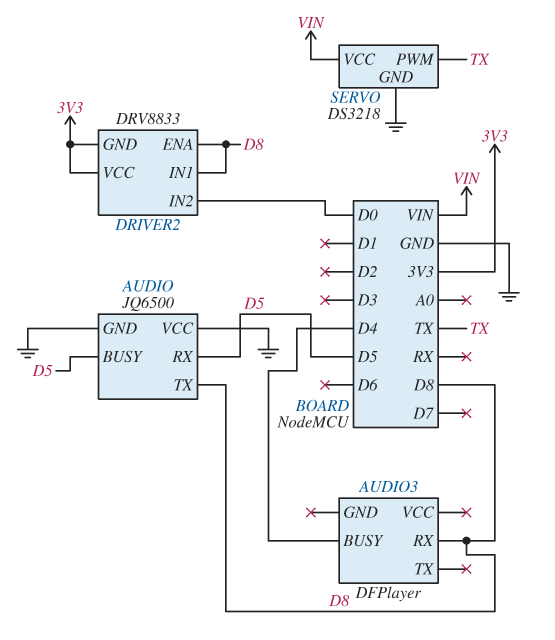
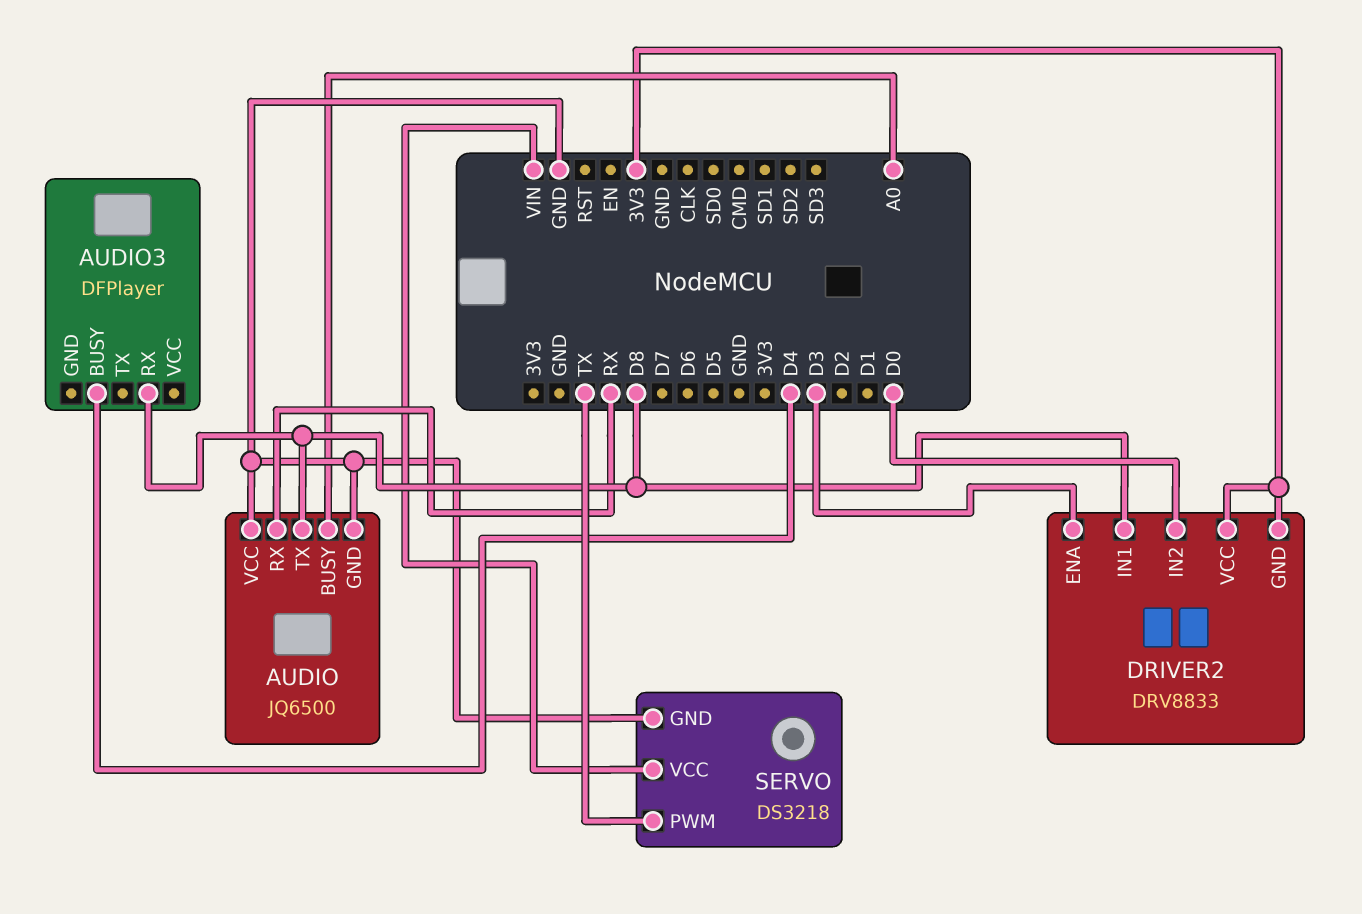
AUDIO pin BUSY: D5 -> A0
AUDIO pin RX: D5 -> RX
DRIVER2 pin ENA: D8 -> D3

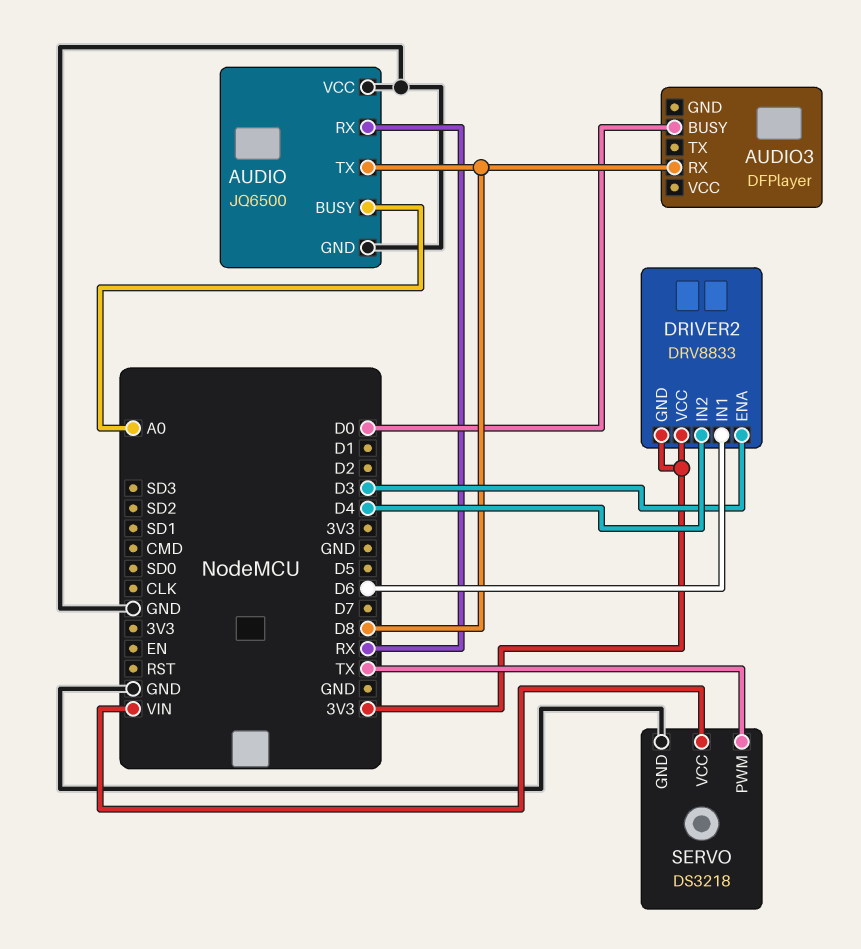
AUDIO3 pin BUSY: D4 -> D0
DRIVER2 pin IN1: D8 -> D6
DRIVER2 pin IN2: D0 -> D4

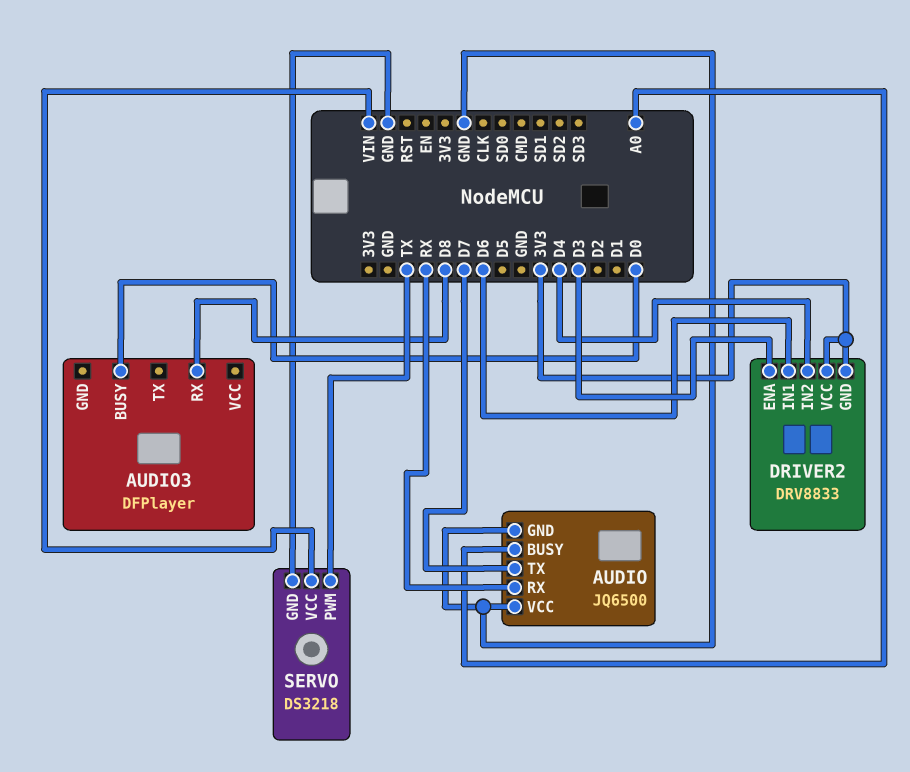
AUDIO pin TX: D8 -> D7

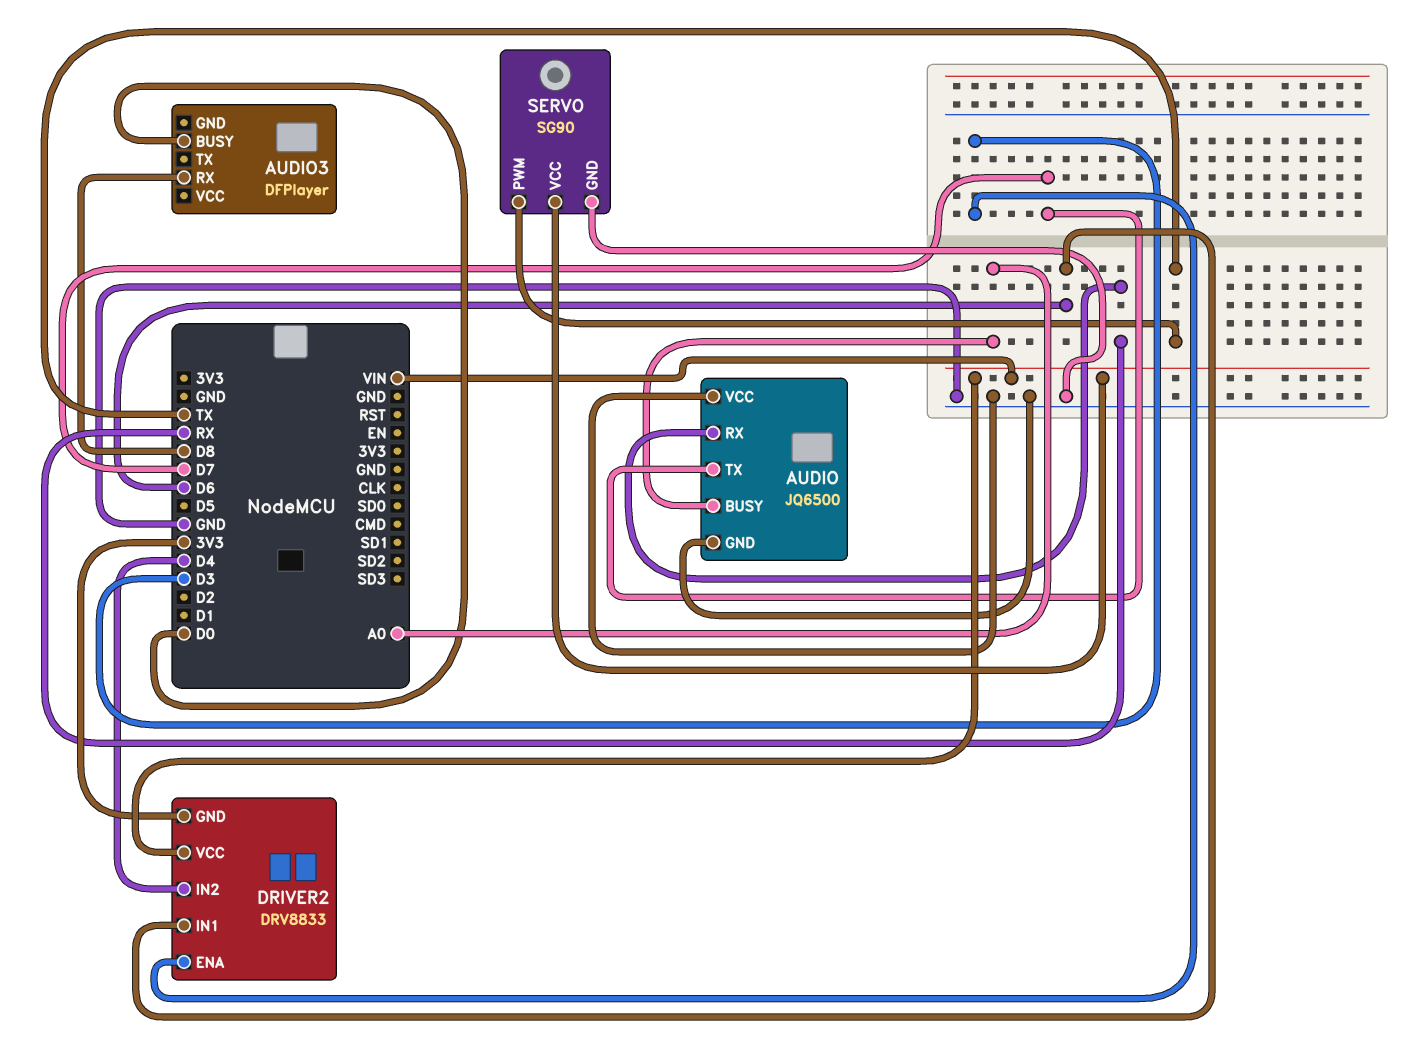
DRIVER2 pin VCC: 3V3 -> VIN
SERVO: DS3218 -> SG90

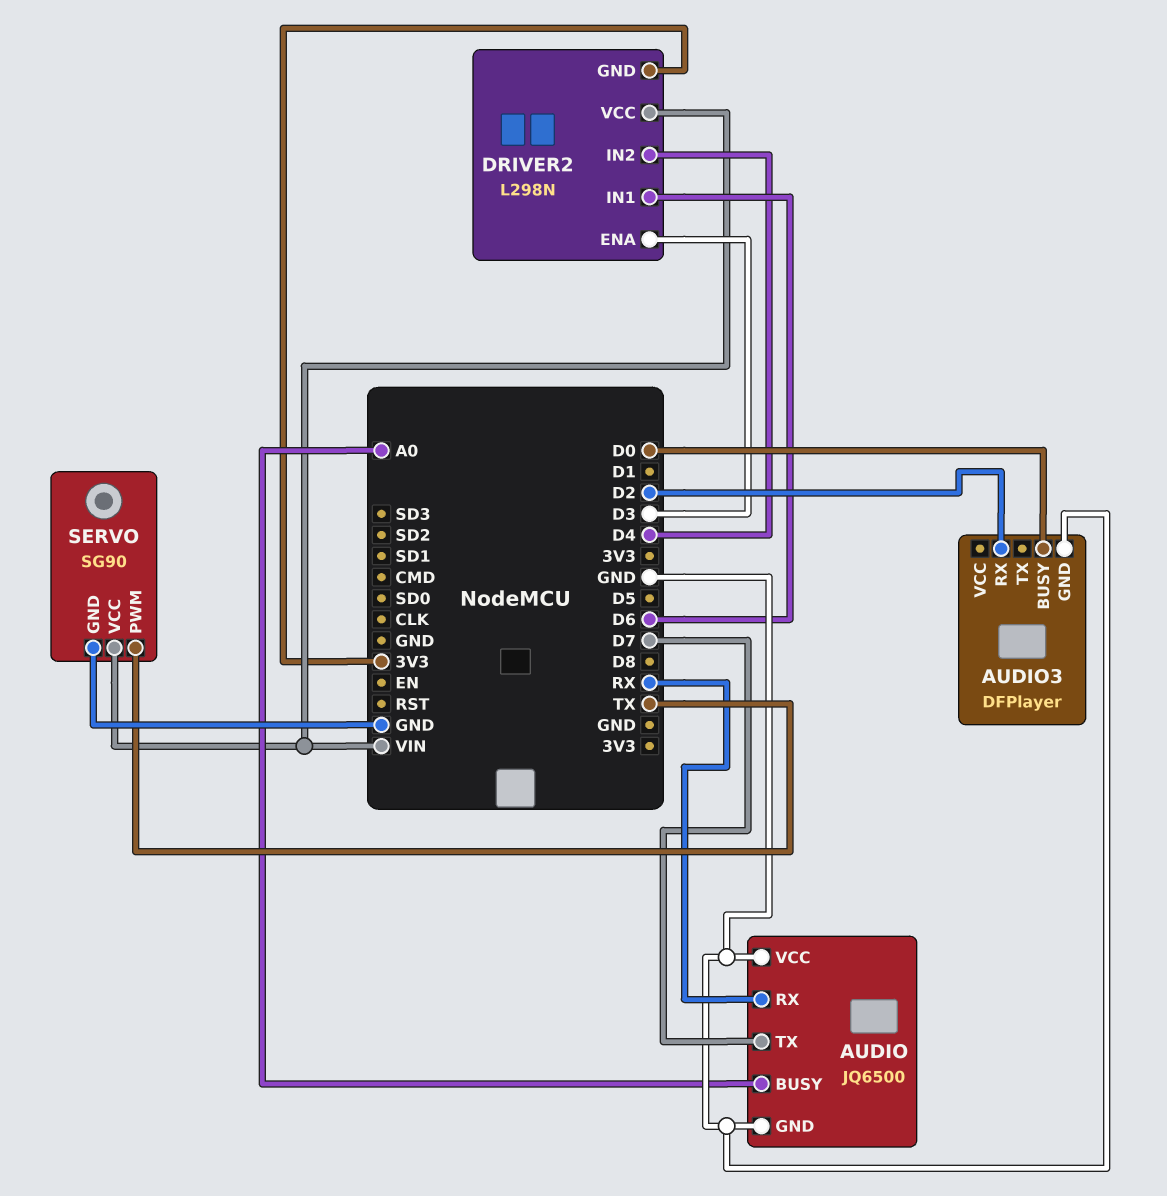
AUDIO3 pin GND: none -> GND
AUDIO3 pin RX: D8 -> D2
DRIVER2: DRV8833 -> L298N

